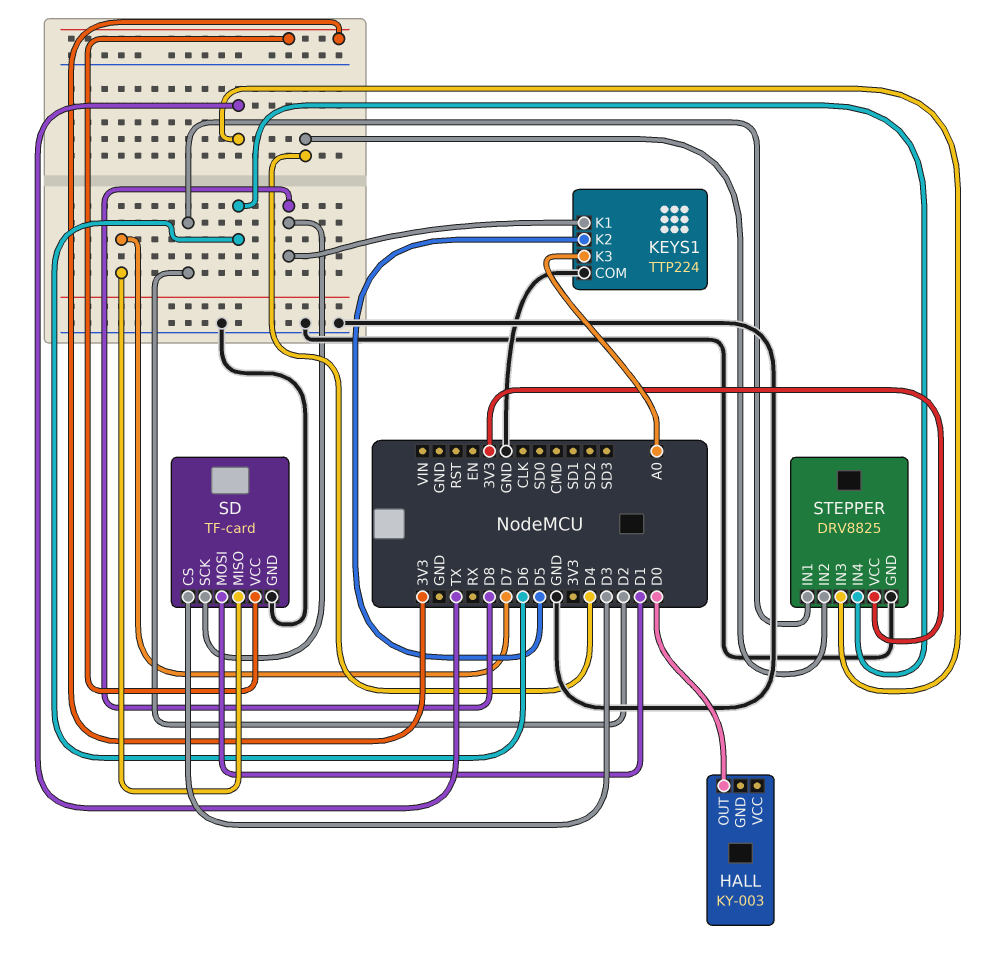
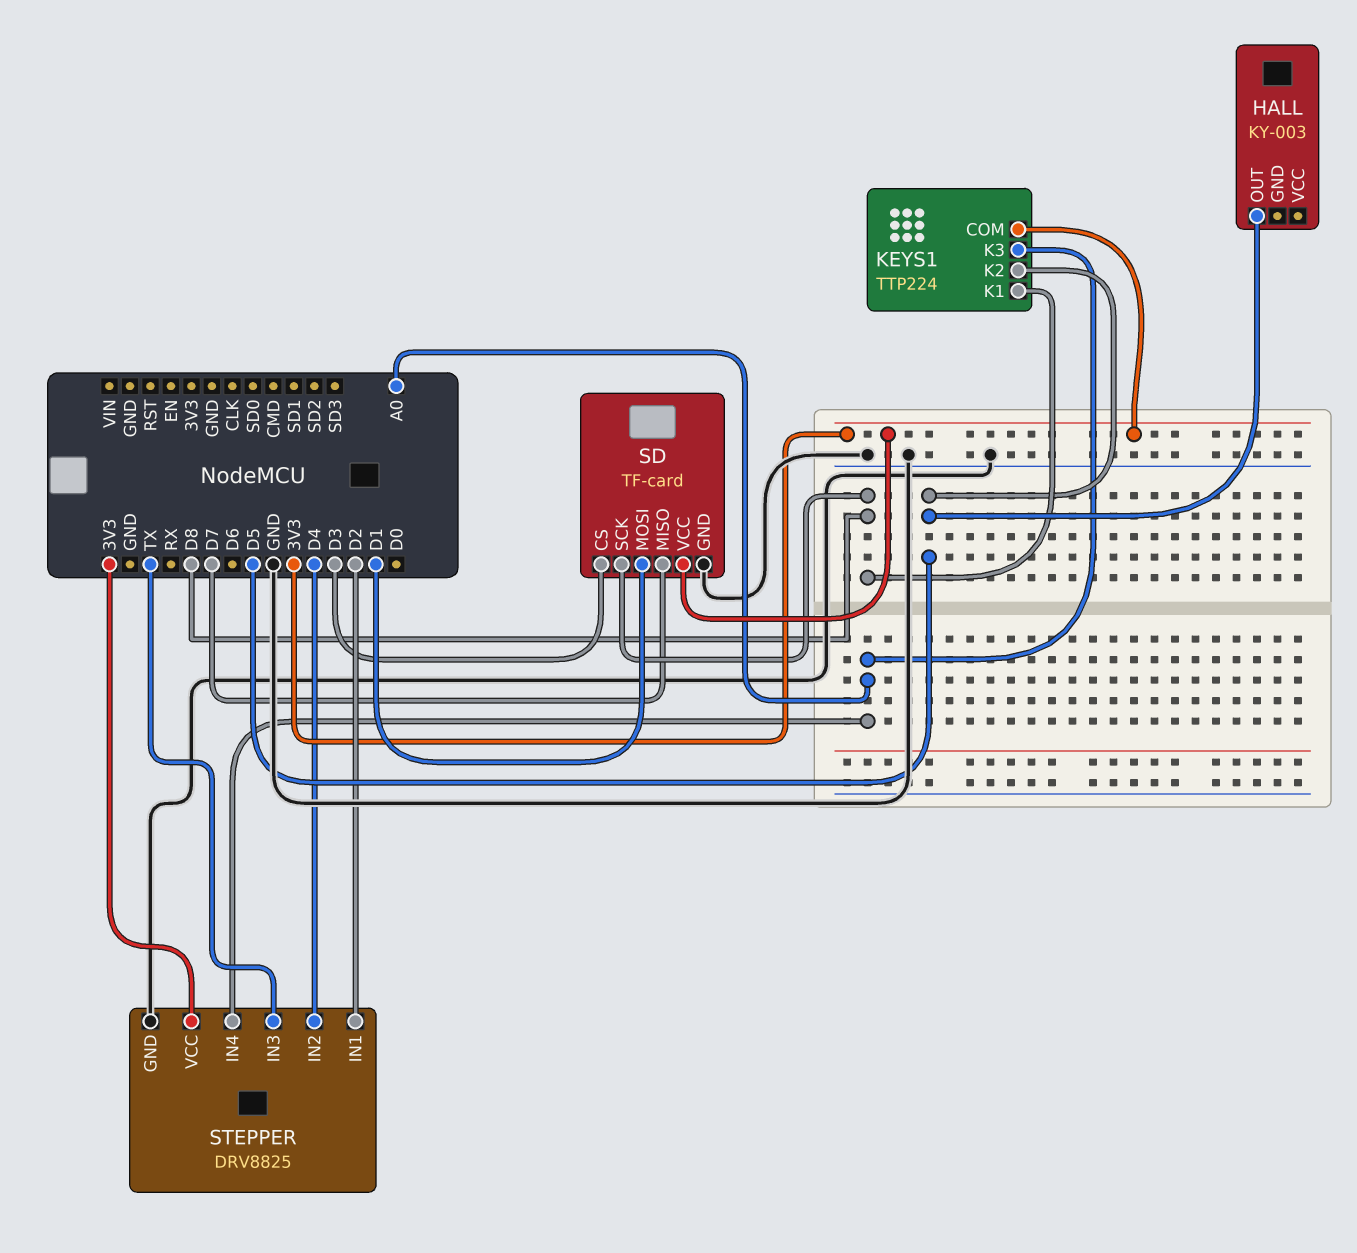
HALL pin OUT: D0 -> D5
KEYS1 pin COM: GND -> 3V3
STEPPER pin IN4: D6 -> A0

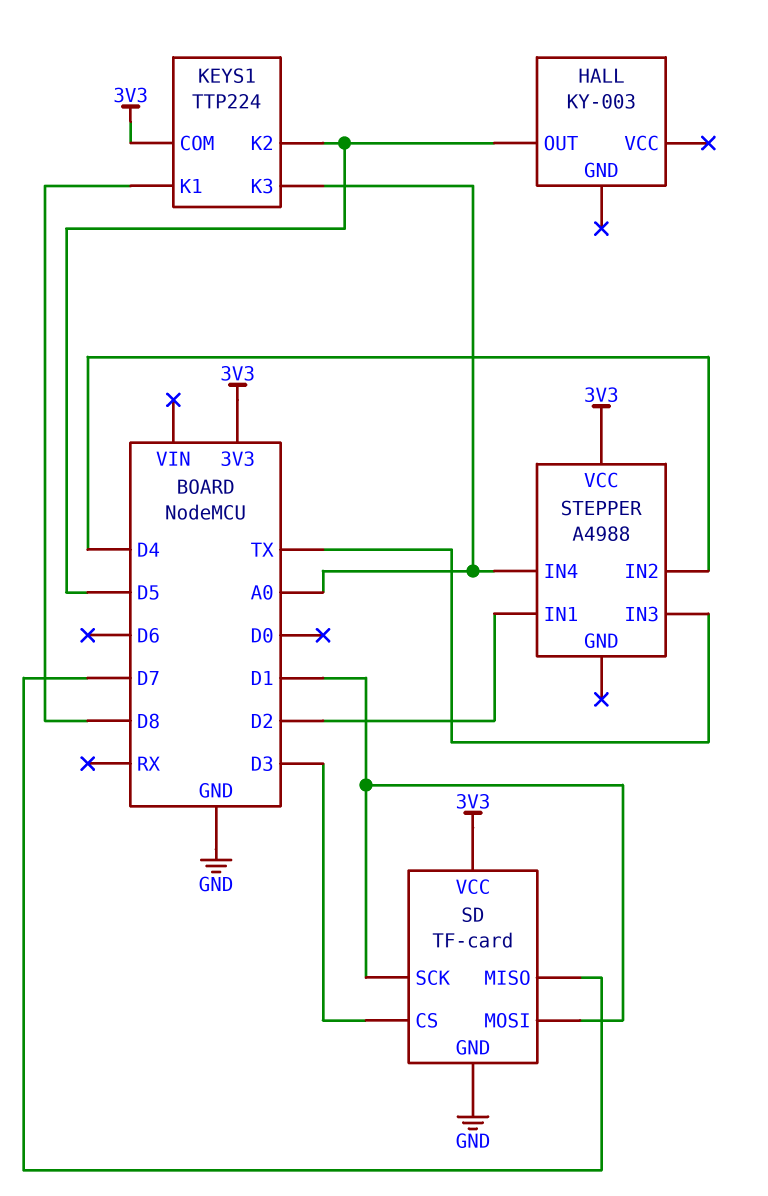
SD pin SCK: D8 -> D1
STEPPER: DRV8825 -> A4988
STEPPER pin GND: GND -> none

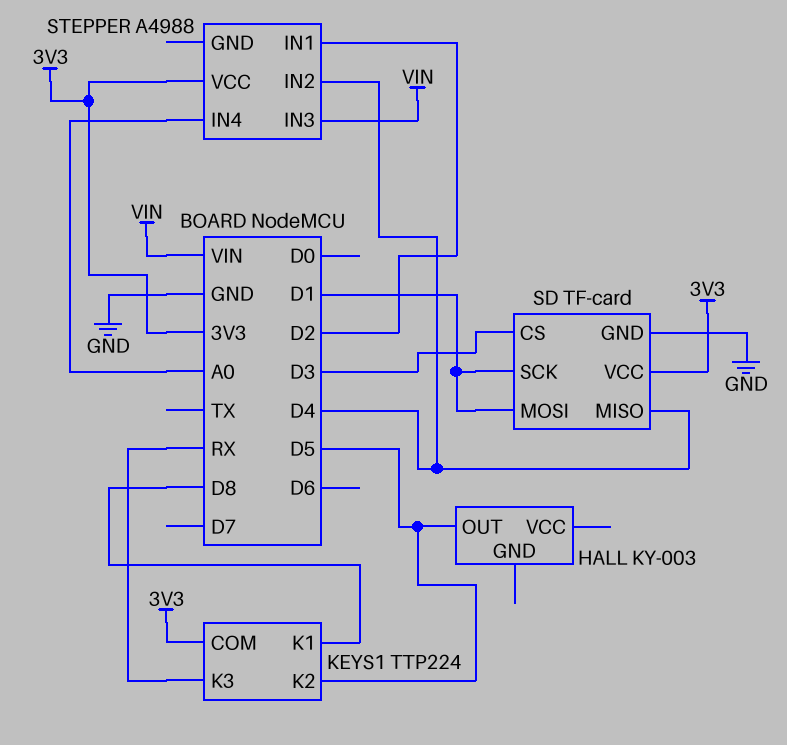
KEYS1 pin K3: A0 -> RX
SD pin MISO: D7 -> D4
STEPPER pin IN3: TX -> VIN

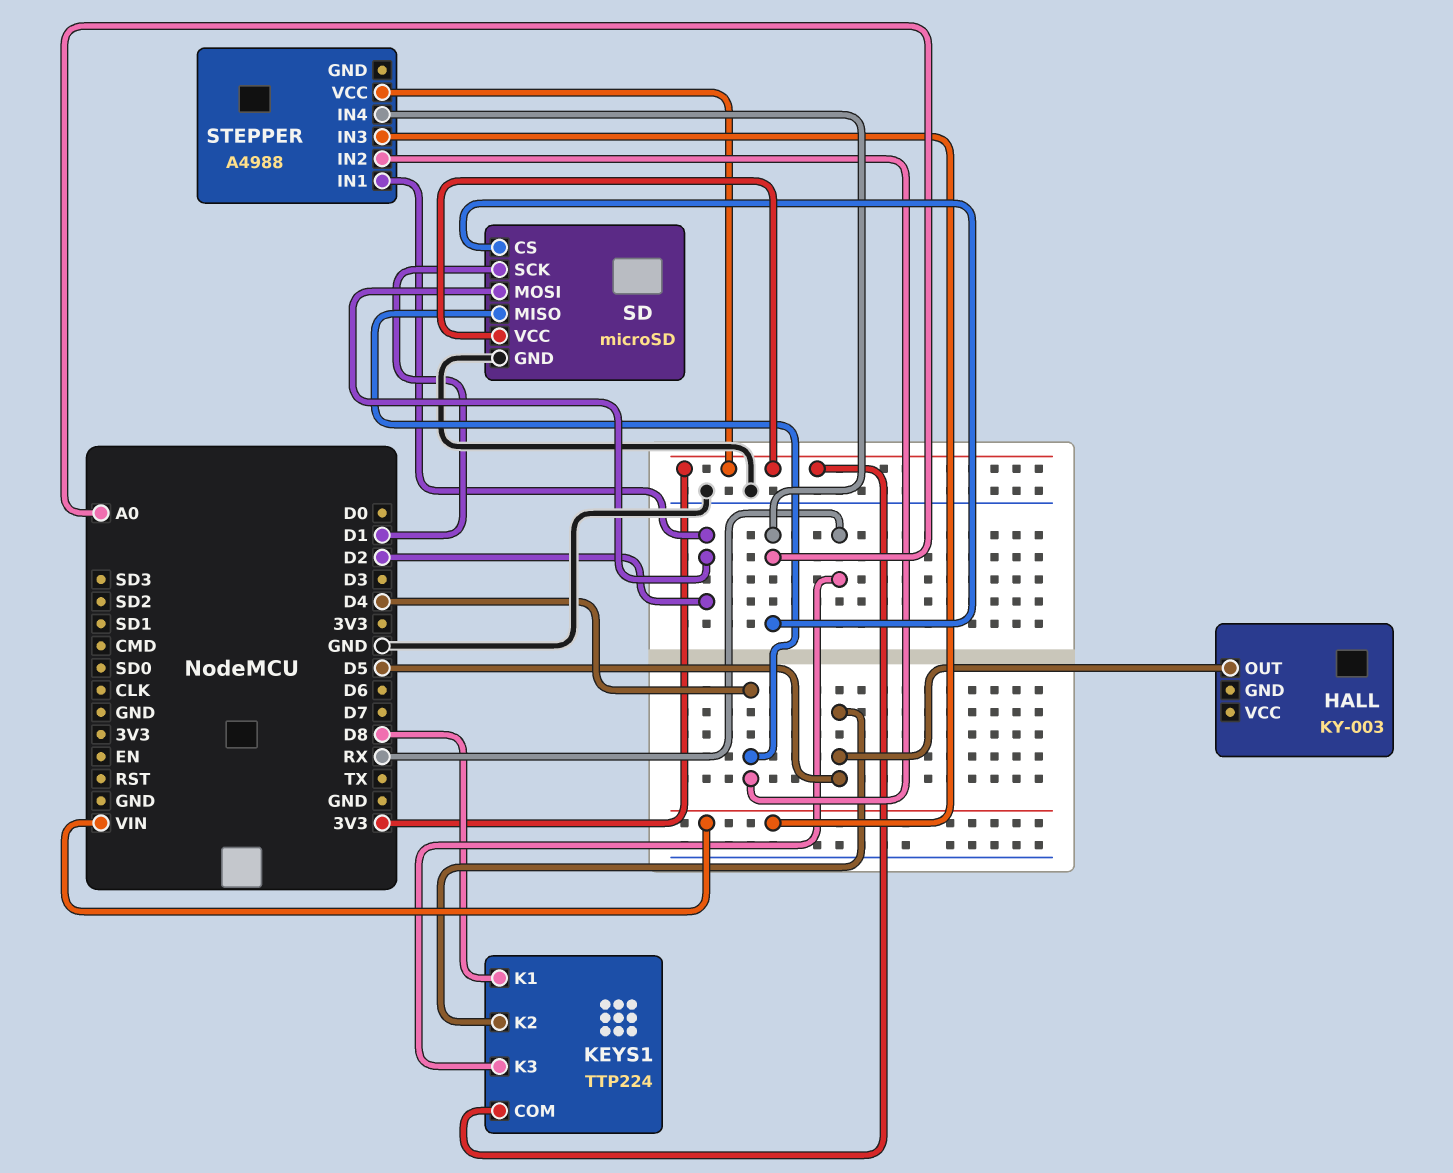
SD: TF-card -> microSD
SD pin CS: D3 -> A0
SD pin MOSI: D1 -> D2

